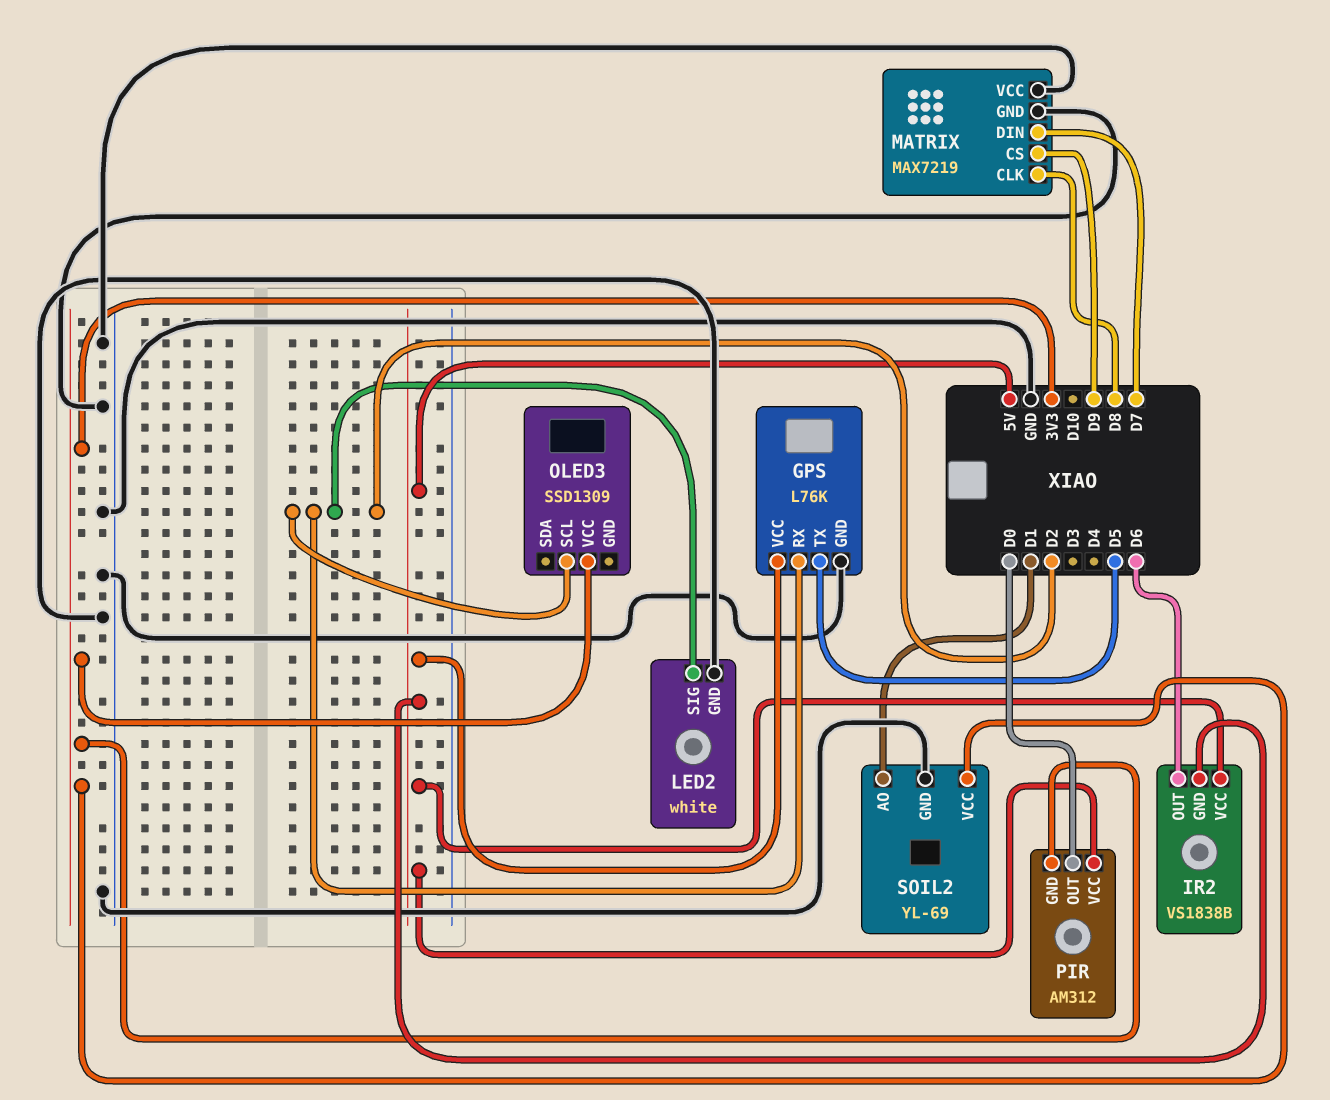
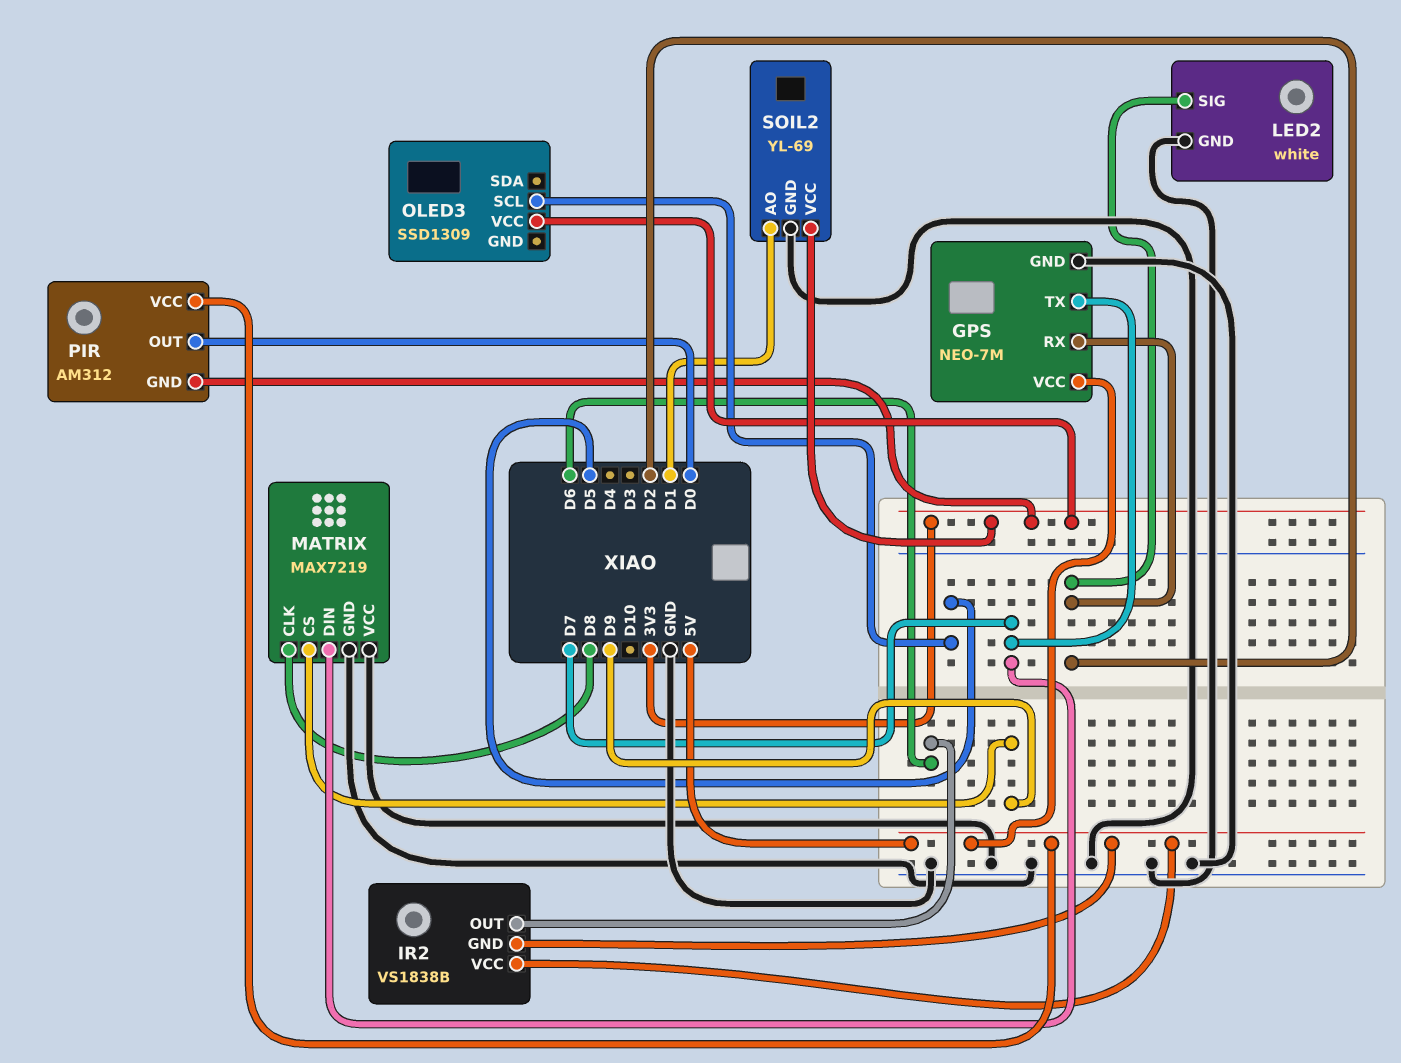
GPS: L76K -> NEO-7M
GPS pin TX: D5 -> D7
OLED3 pin SCL: D2 -> D5

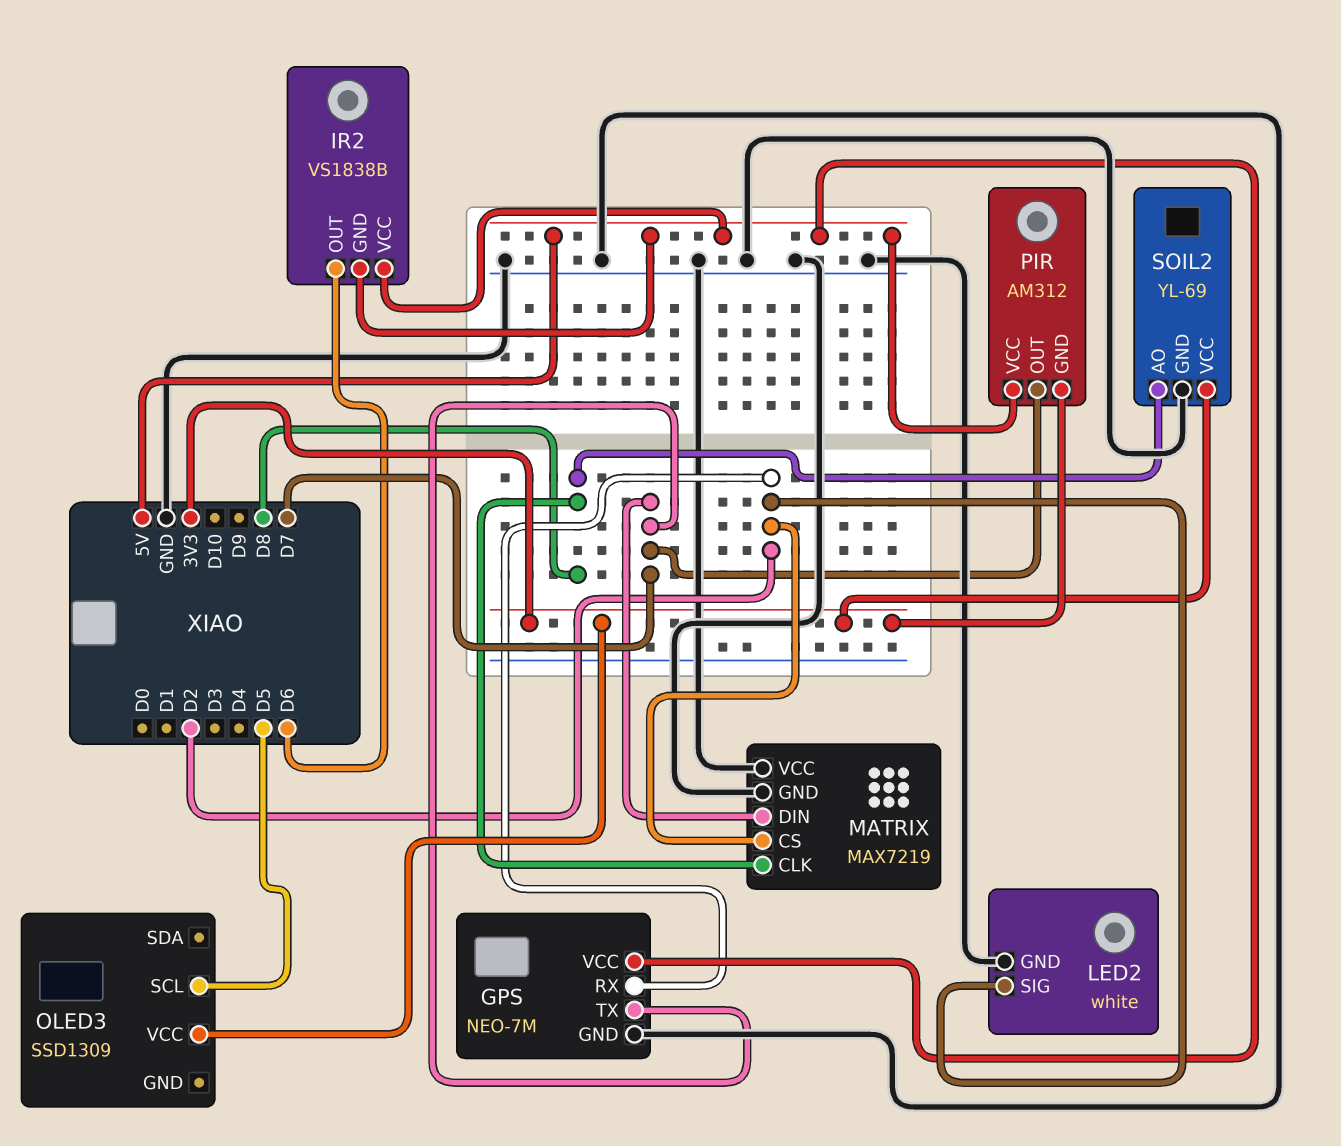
MATRIX pin CS: D9 -> D2
PIR pin OUT: D0 -> D7
SOIL2 pin AO: D1 -> D8

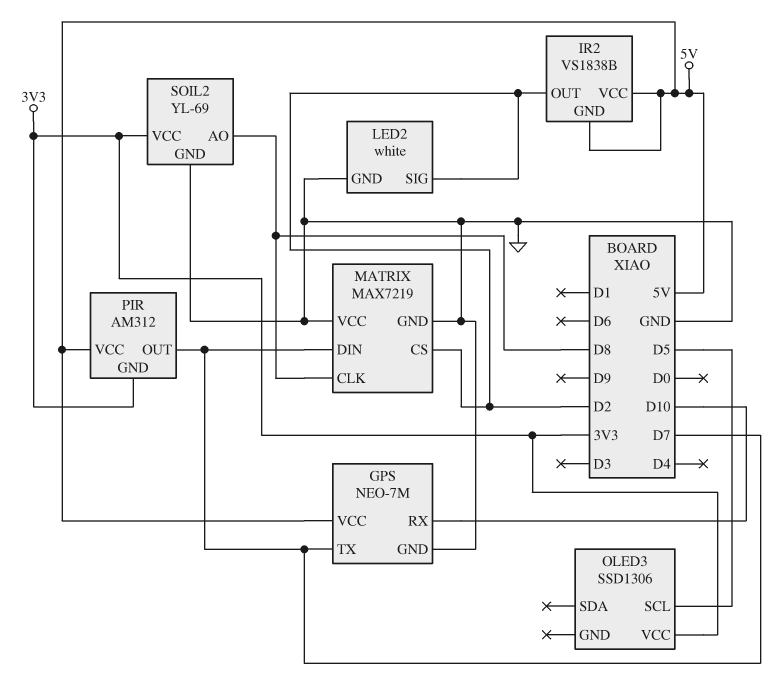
GPS pin RX: D2 -> D10
IR2 pin OUT: D6 -> D2
OLED3: SSD1309 -> SSD1306

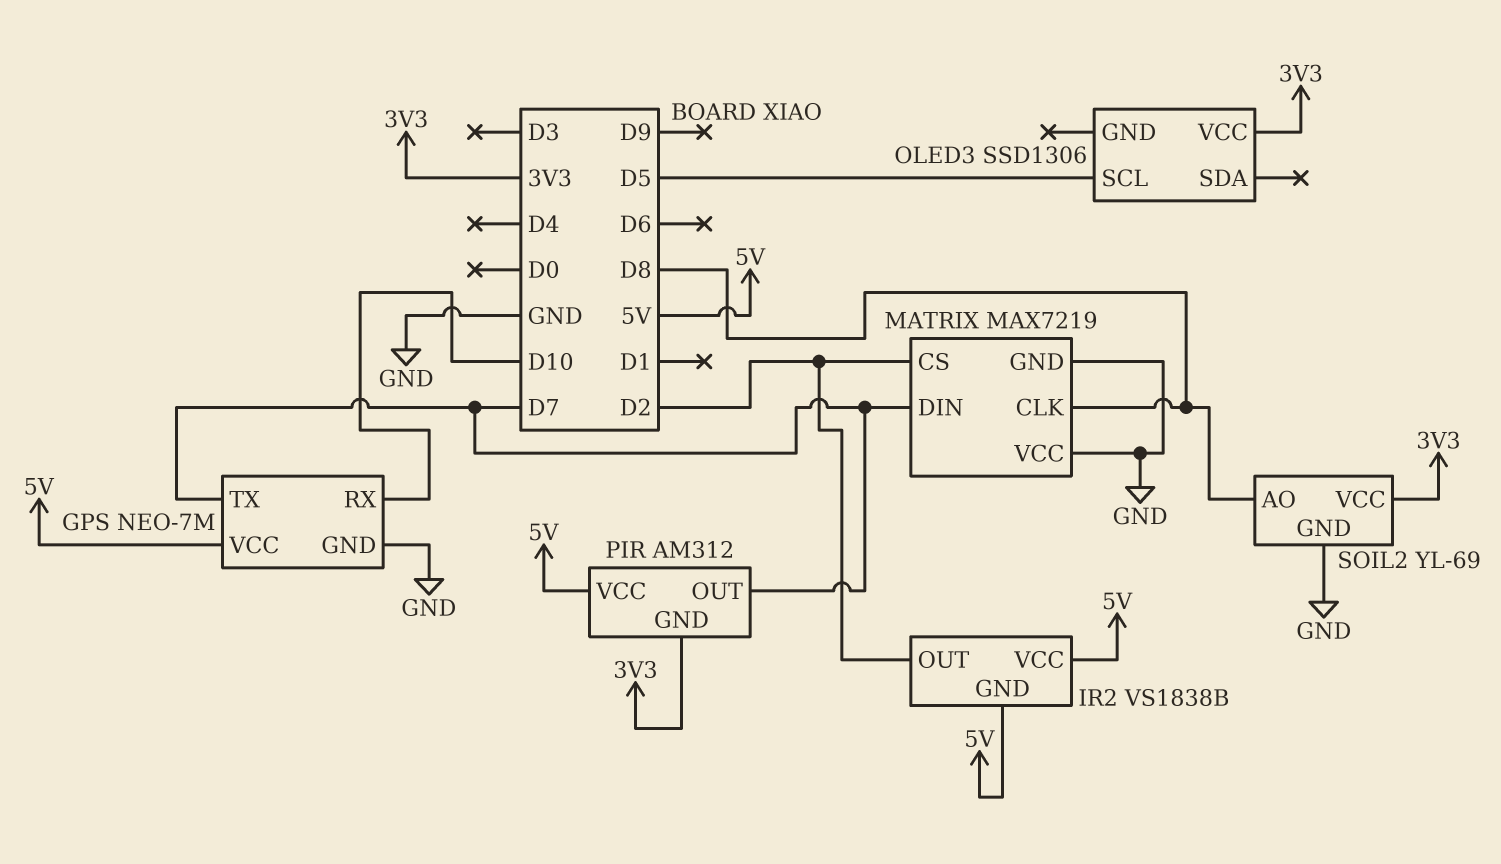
LED2: white -> none
LED2 pin GND: GND -> none
LED2 pin SIG: D2 -> none

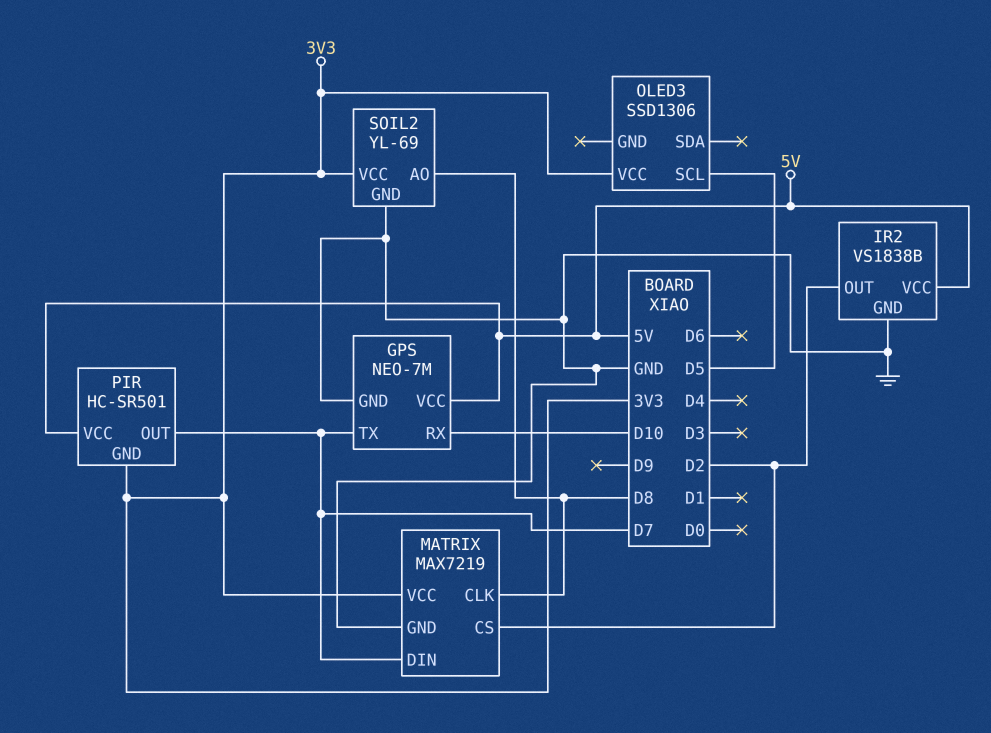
IR2 pin GND: 5V -> GND
MATRIX pin VCC: GND -> 3V3
PIR: AM312 -> HC-SR501

